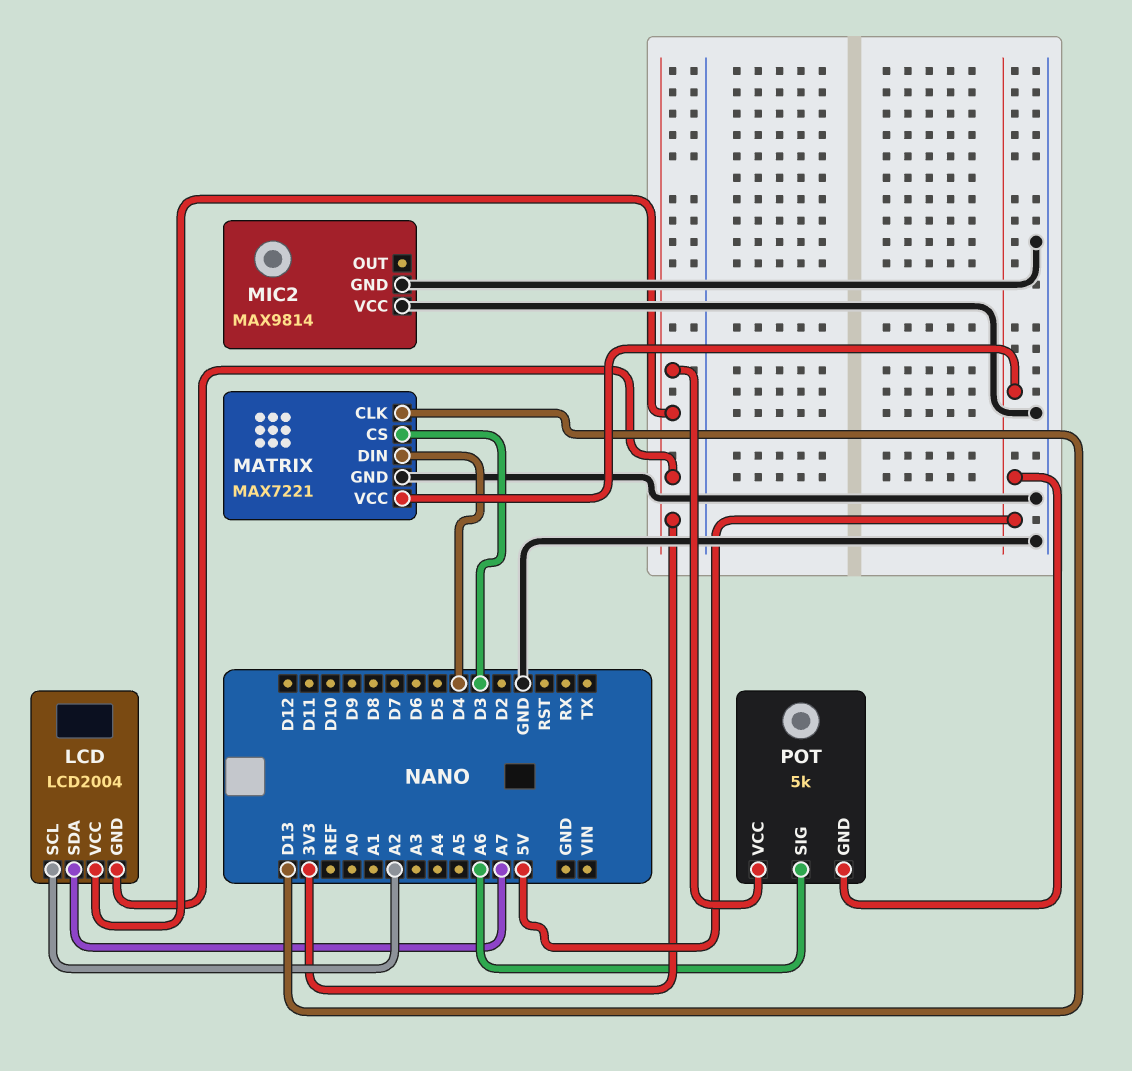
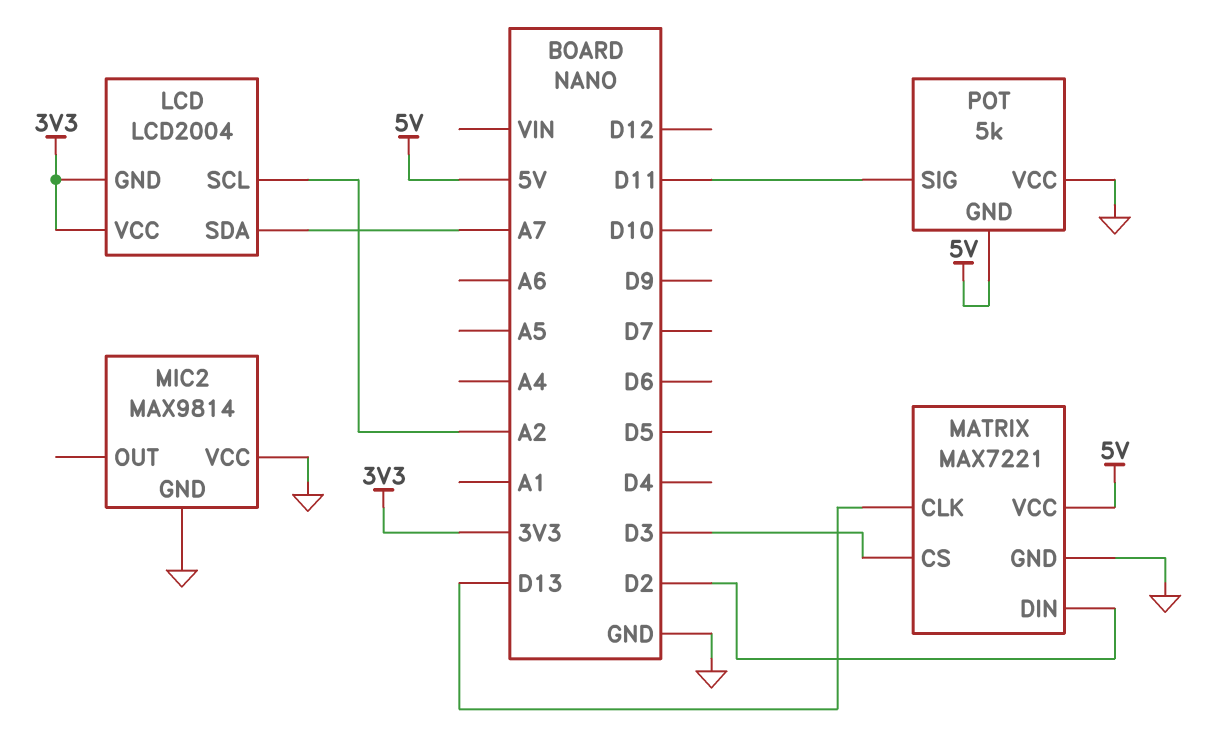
MATRIX pin DIN: D4 -> D2
POT pin SIG: A6 -> D11
POT pin VCC: 3V3 -> GND

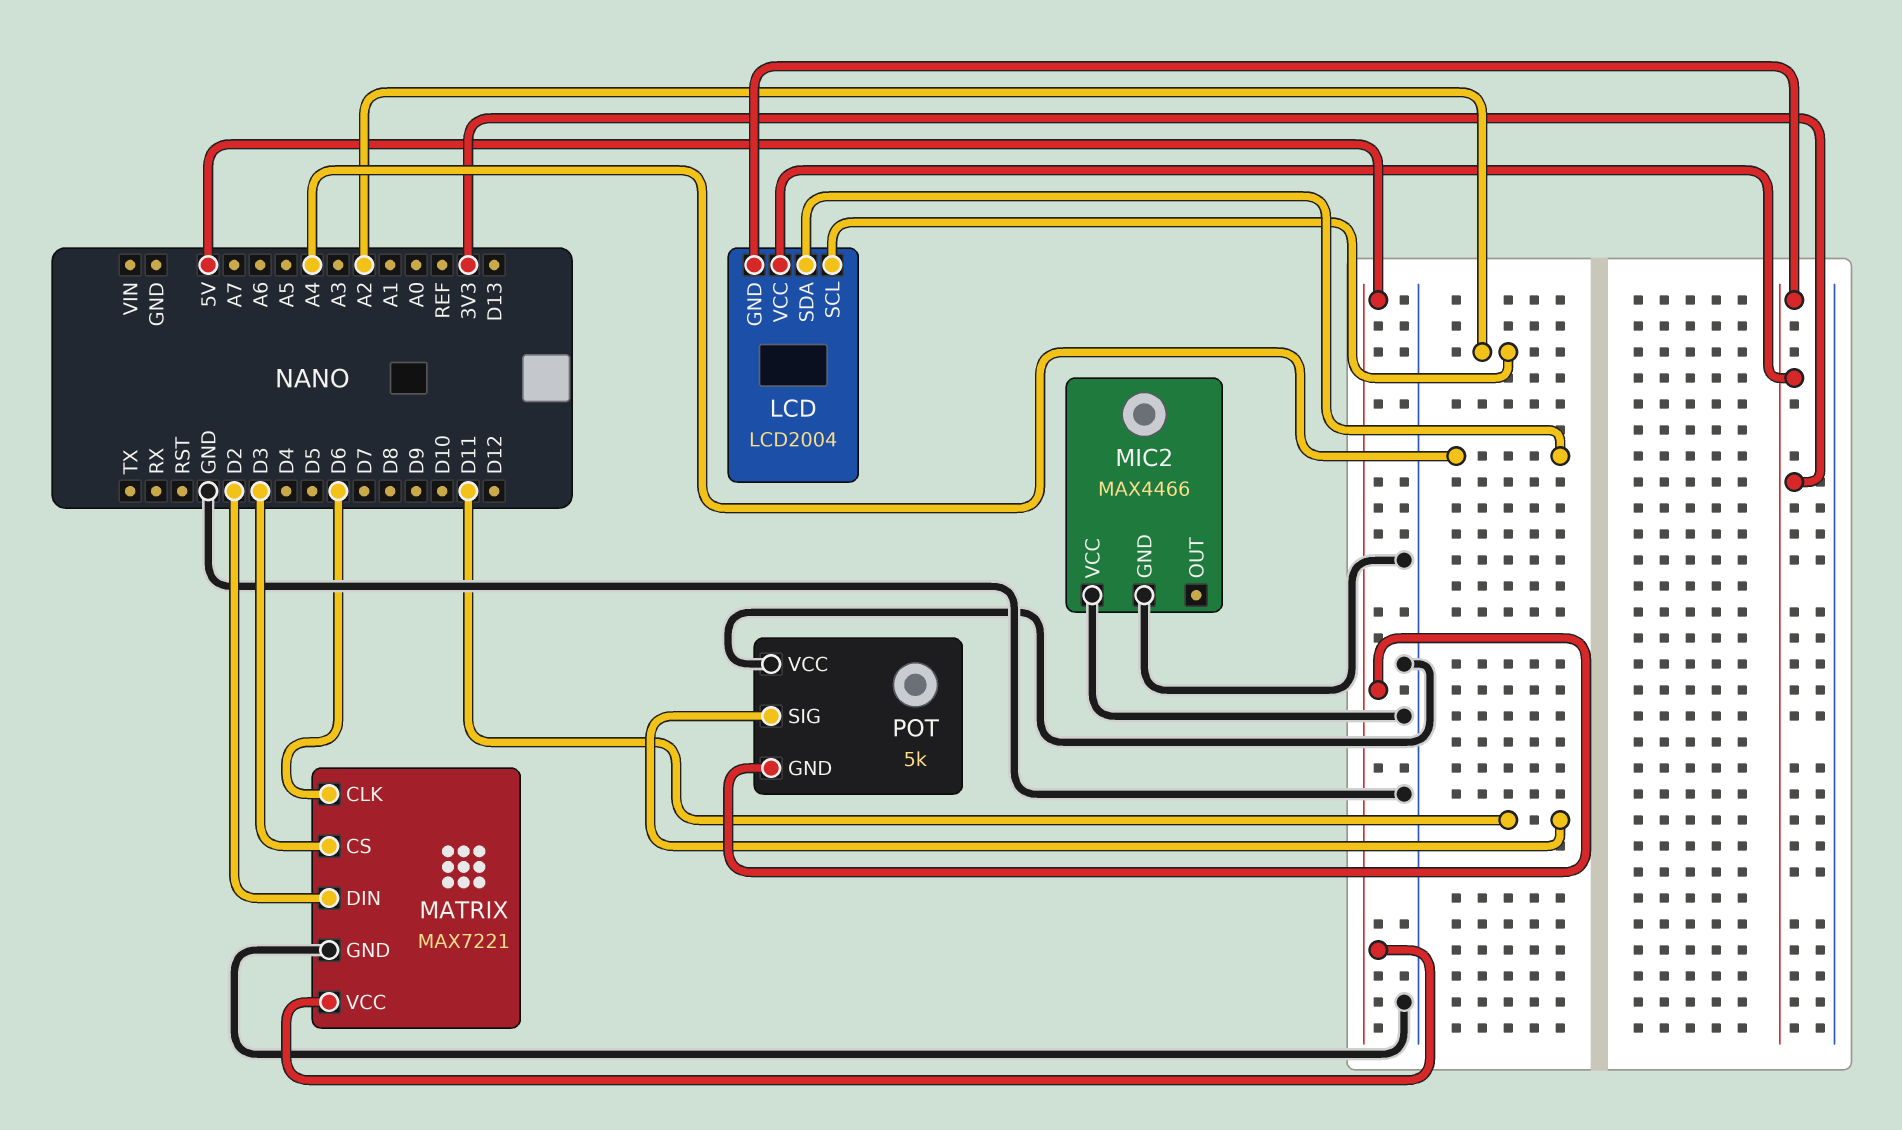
LCD pin SDA: A7 -> A4
MATRIX pin CLK: D13 -> D6
MIC2: MAX9814 -> MAX4466

